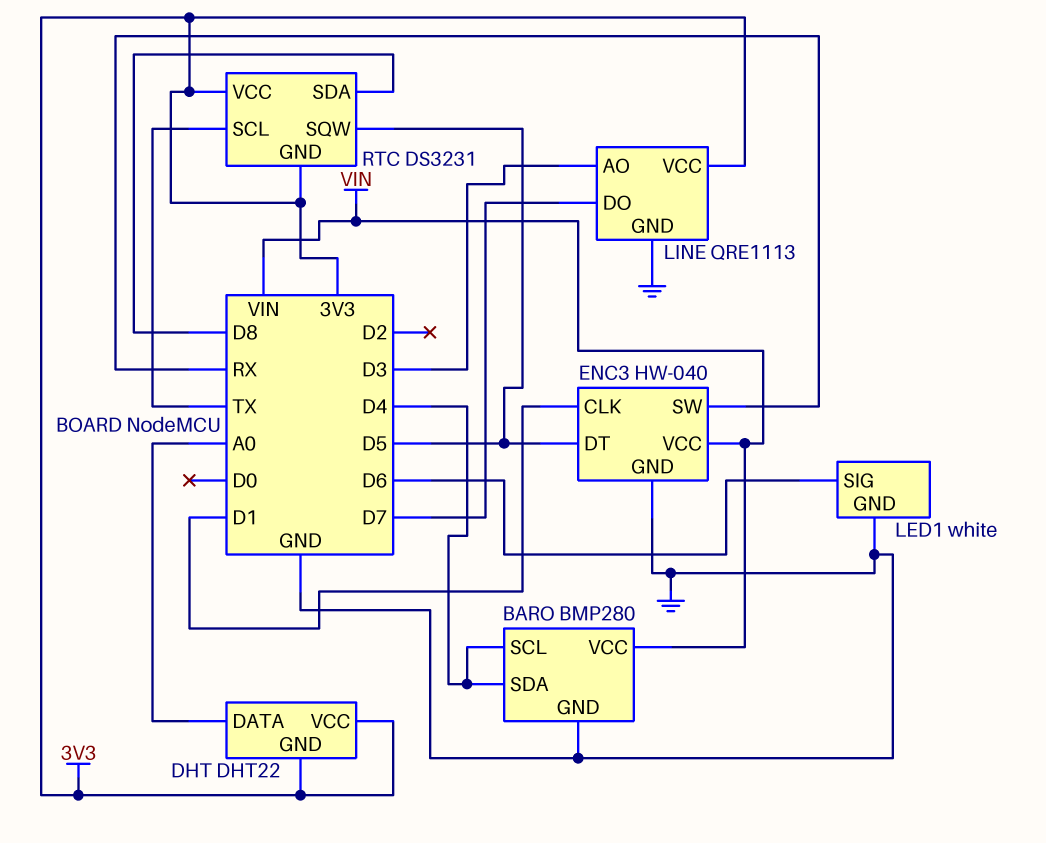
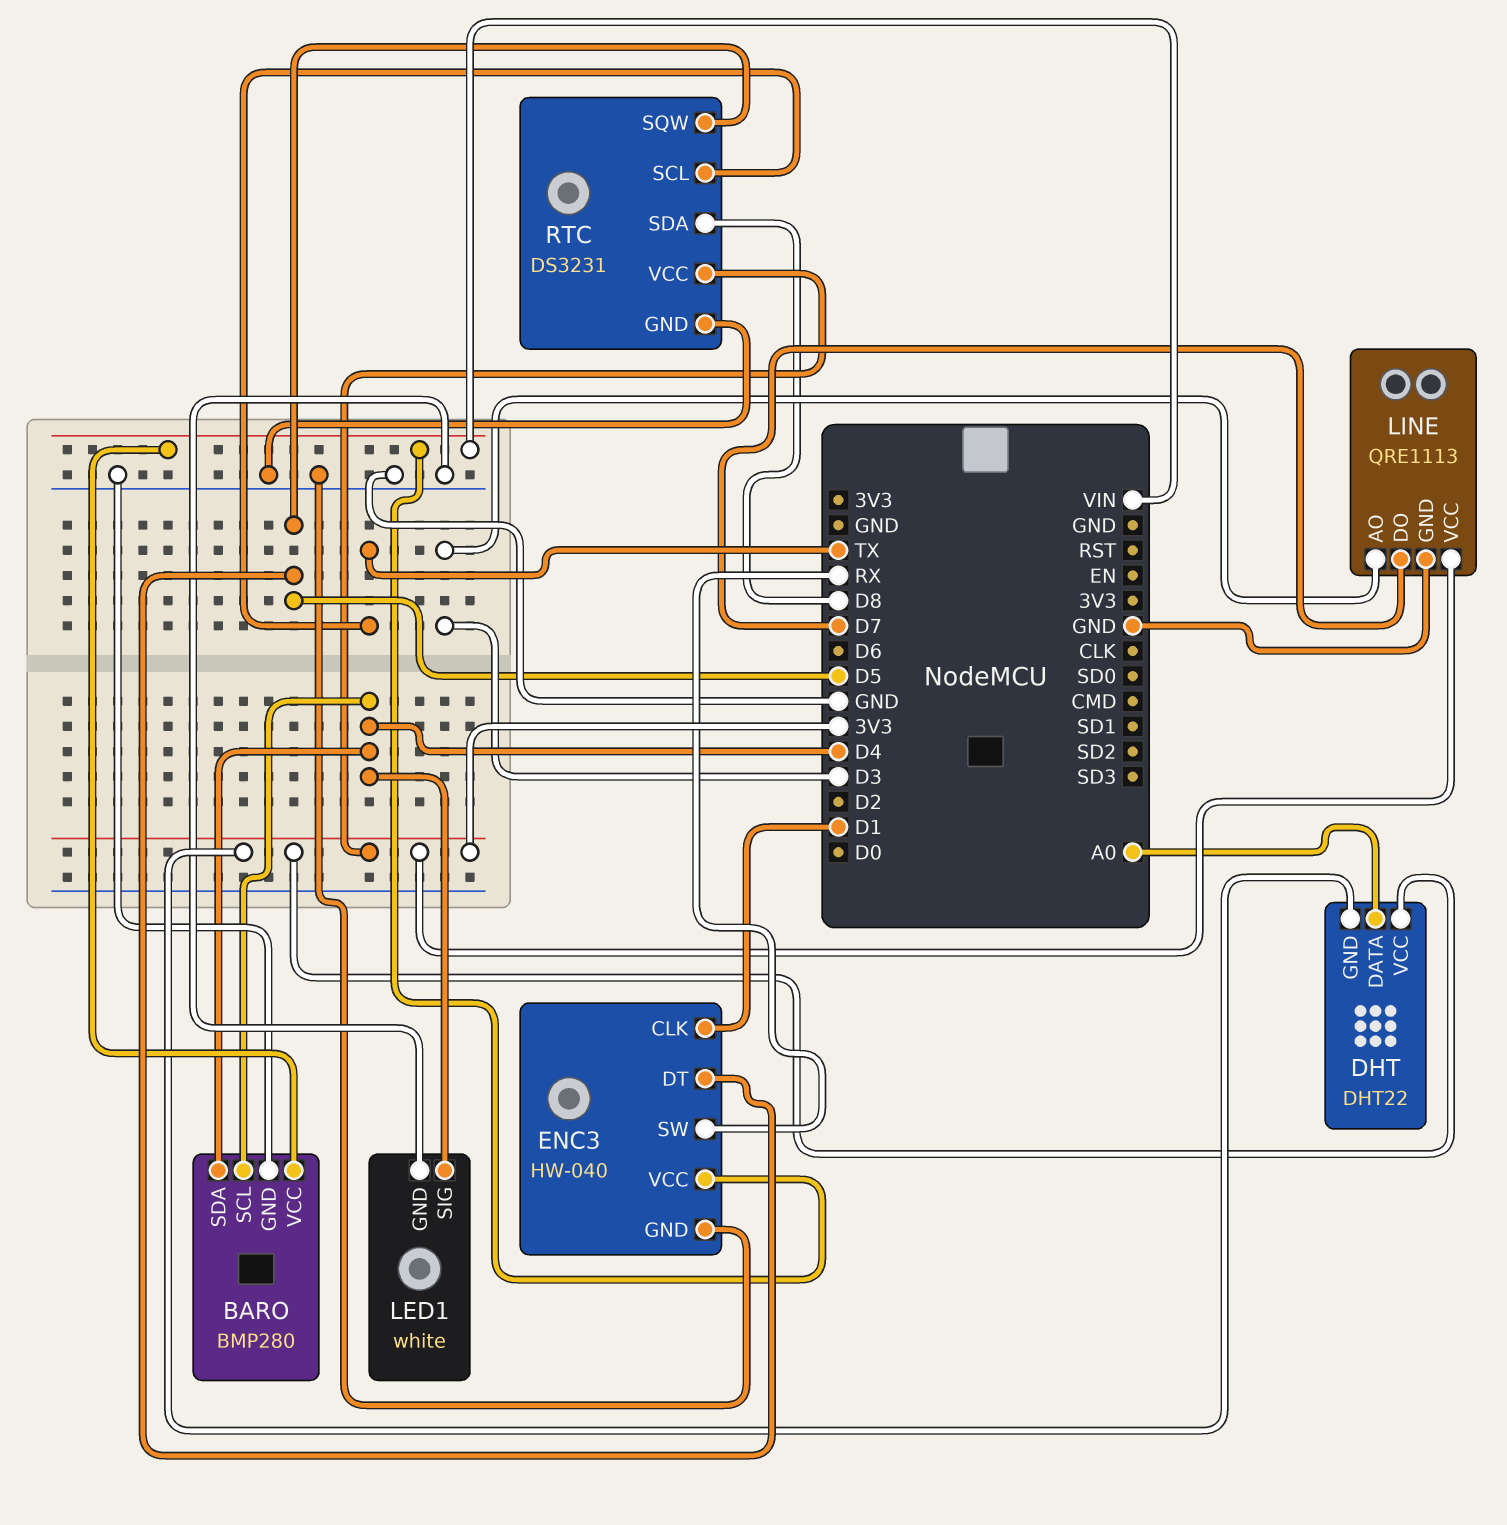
LED1 pin SIG: D6 -> D4
RTC pin GND: 3V3 -> GND

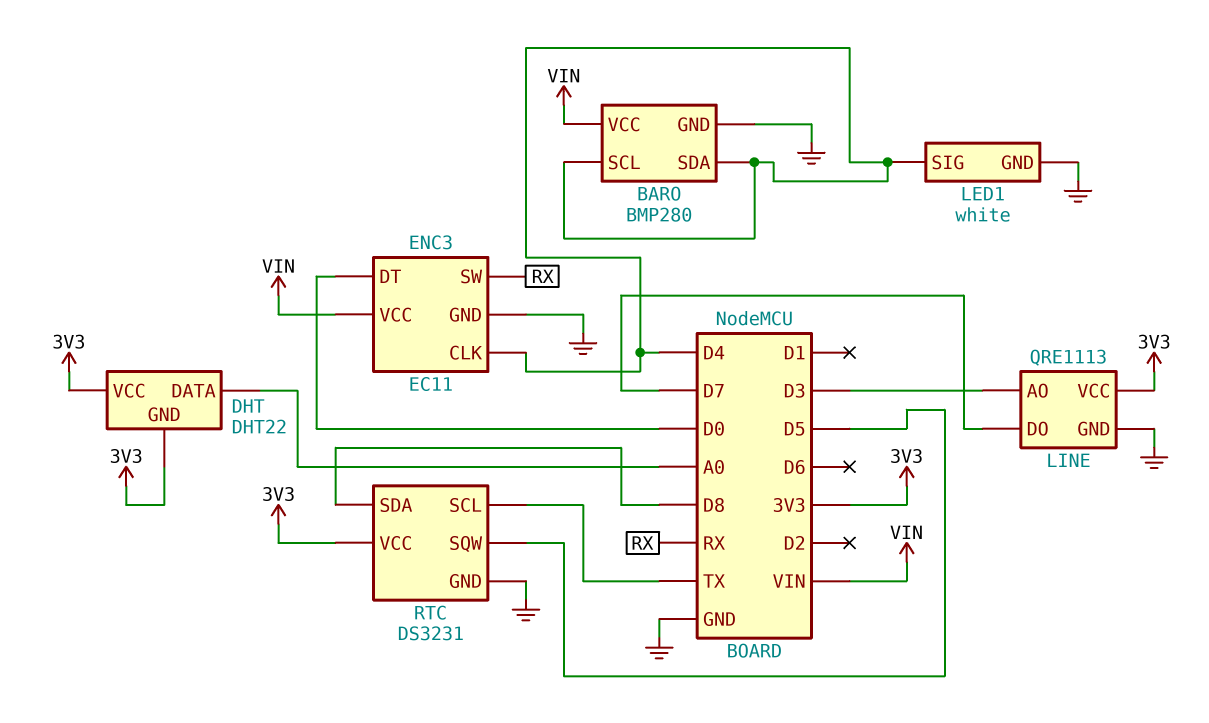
ENC3: HW-040 -> EC11
ENC3 pin CLK: D1 -> D4
ENC3 pin DT: D5 -> D0

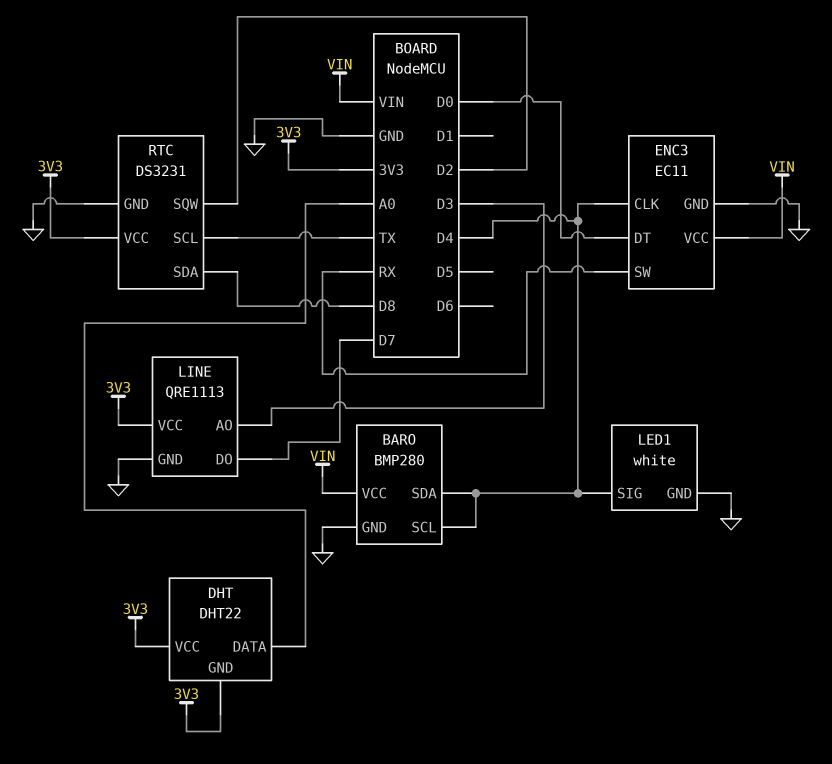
RTC pin SQW: D5 -> D2

